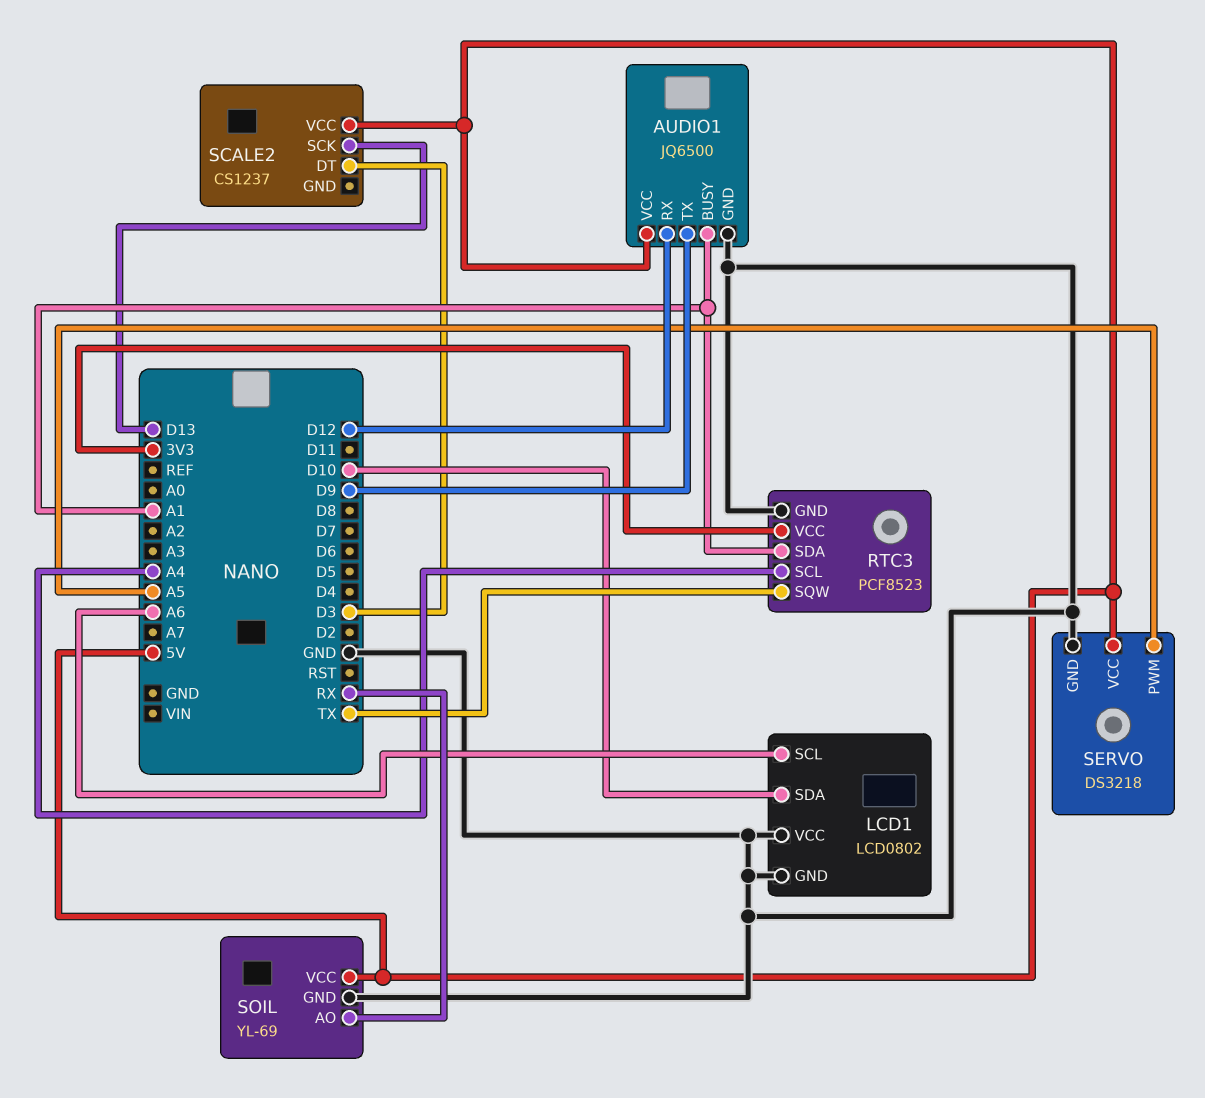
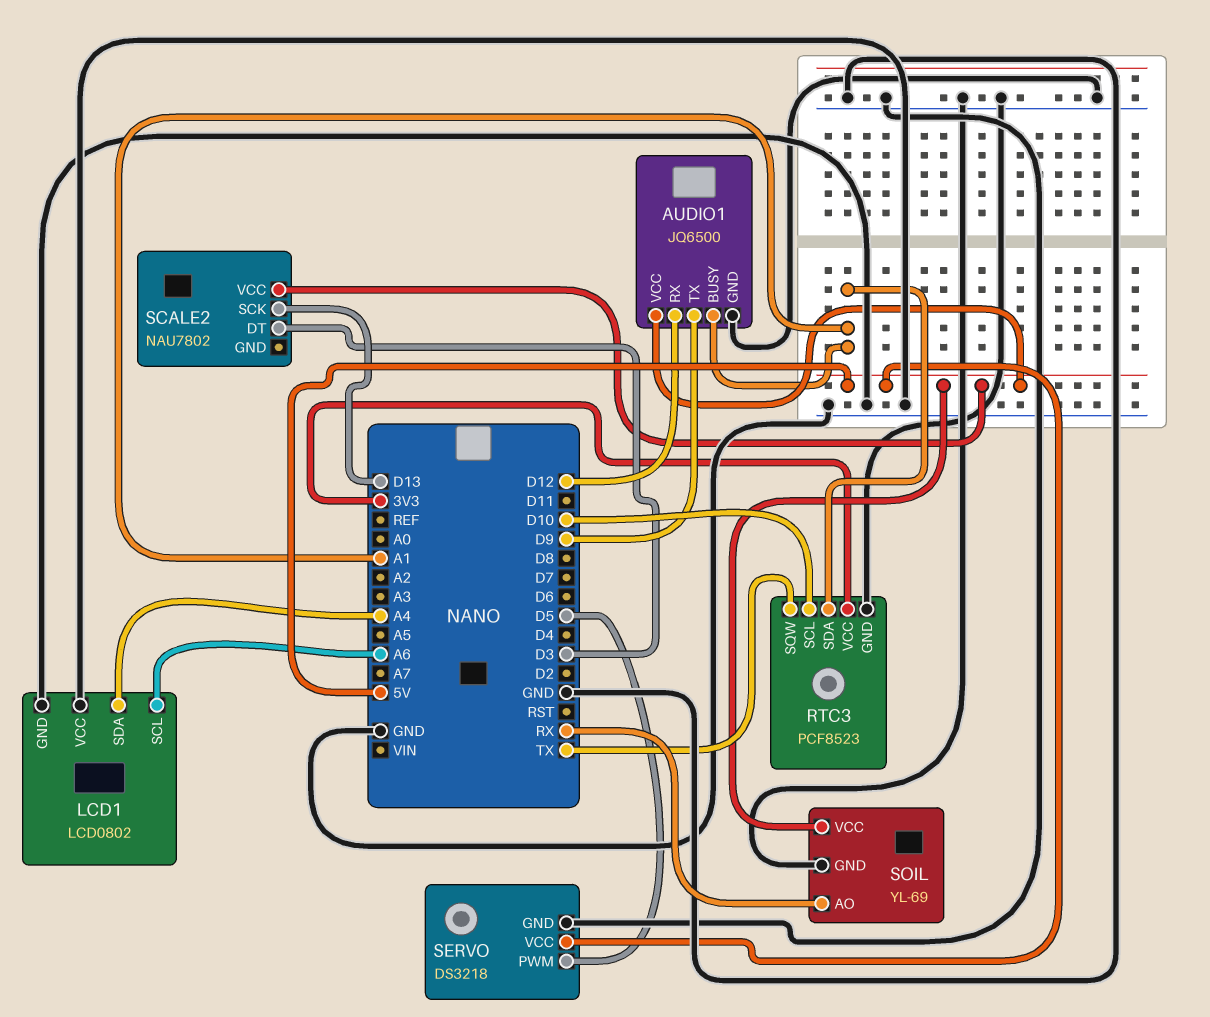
LCD1 pin SDA: D10 -> A4
RTC3 pin SCL: A4 -> D10
SCALE2: CS1237 -> NAU7802
SERVO pin PWM: A5 -> D5

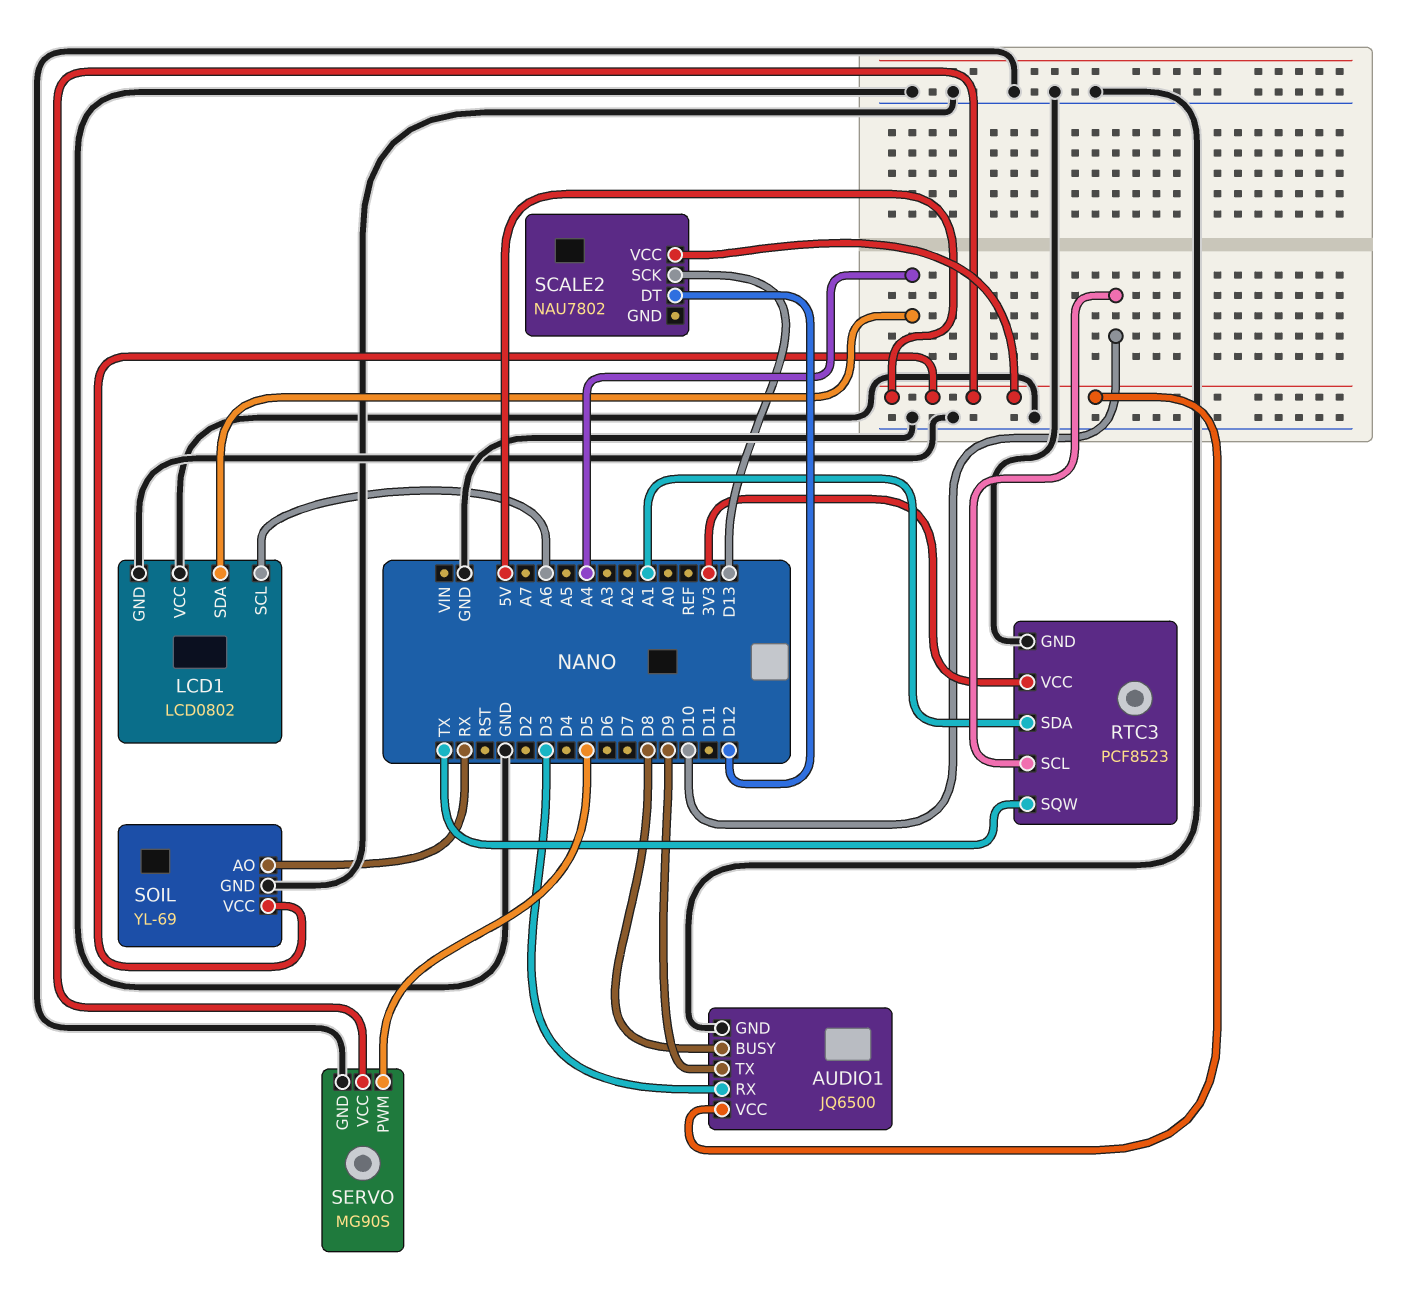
AUDIO1 pin BUSY: A1 -> D8
AUDIO1 pin RX: D12 -> D3
SCALE2 pin DT: D3 -> D12
SERVO: DS3218 -> MG90S

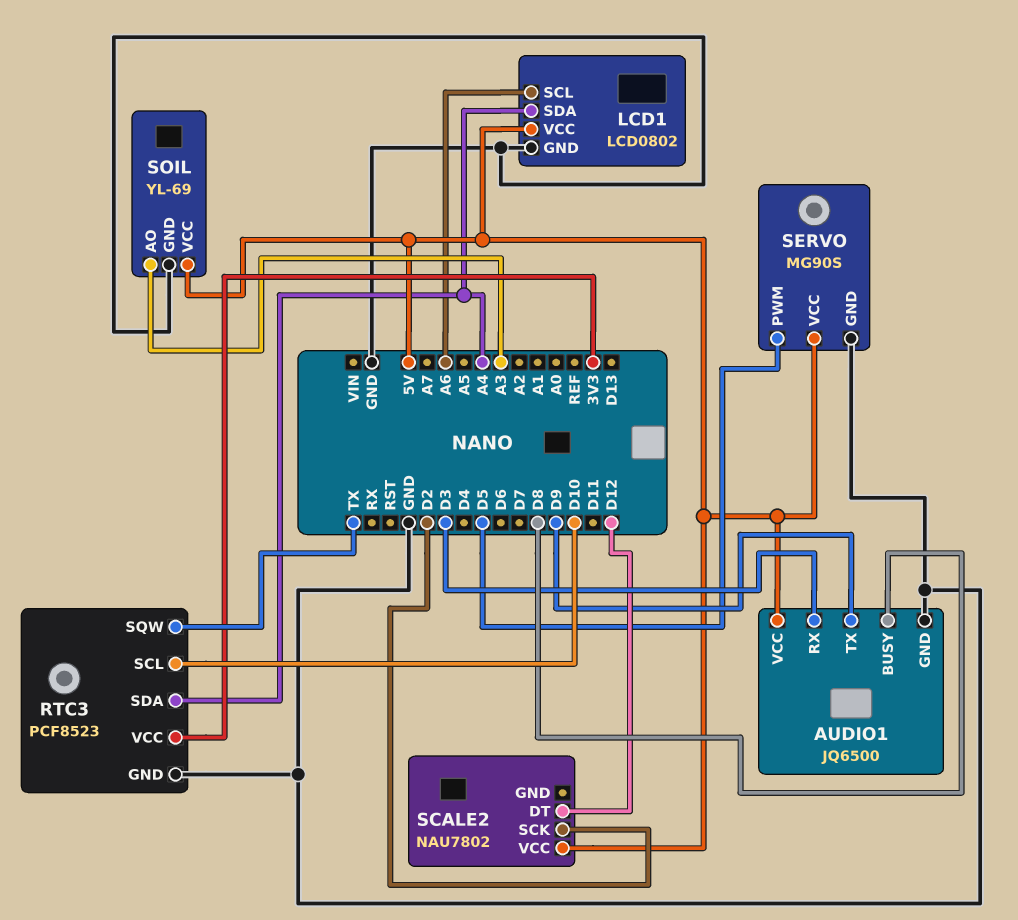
LCD1 pin VCC: GND -> 5V
RTC3 pin SDA: A1 -> A4
SCALE2 pin SCK: D13 -> D2
SOIL pin AO: RX -> A3

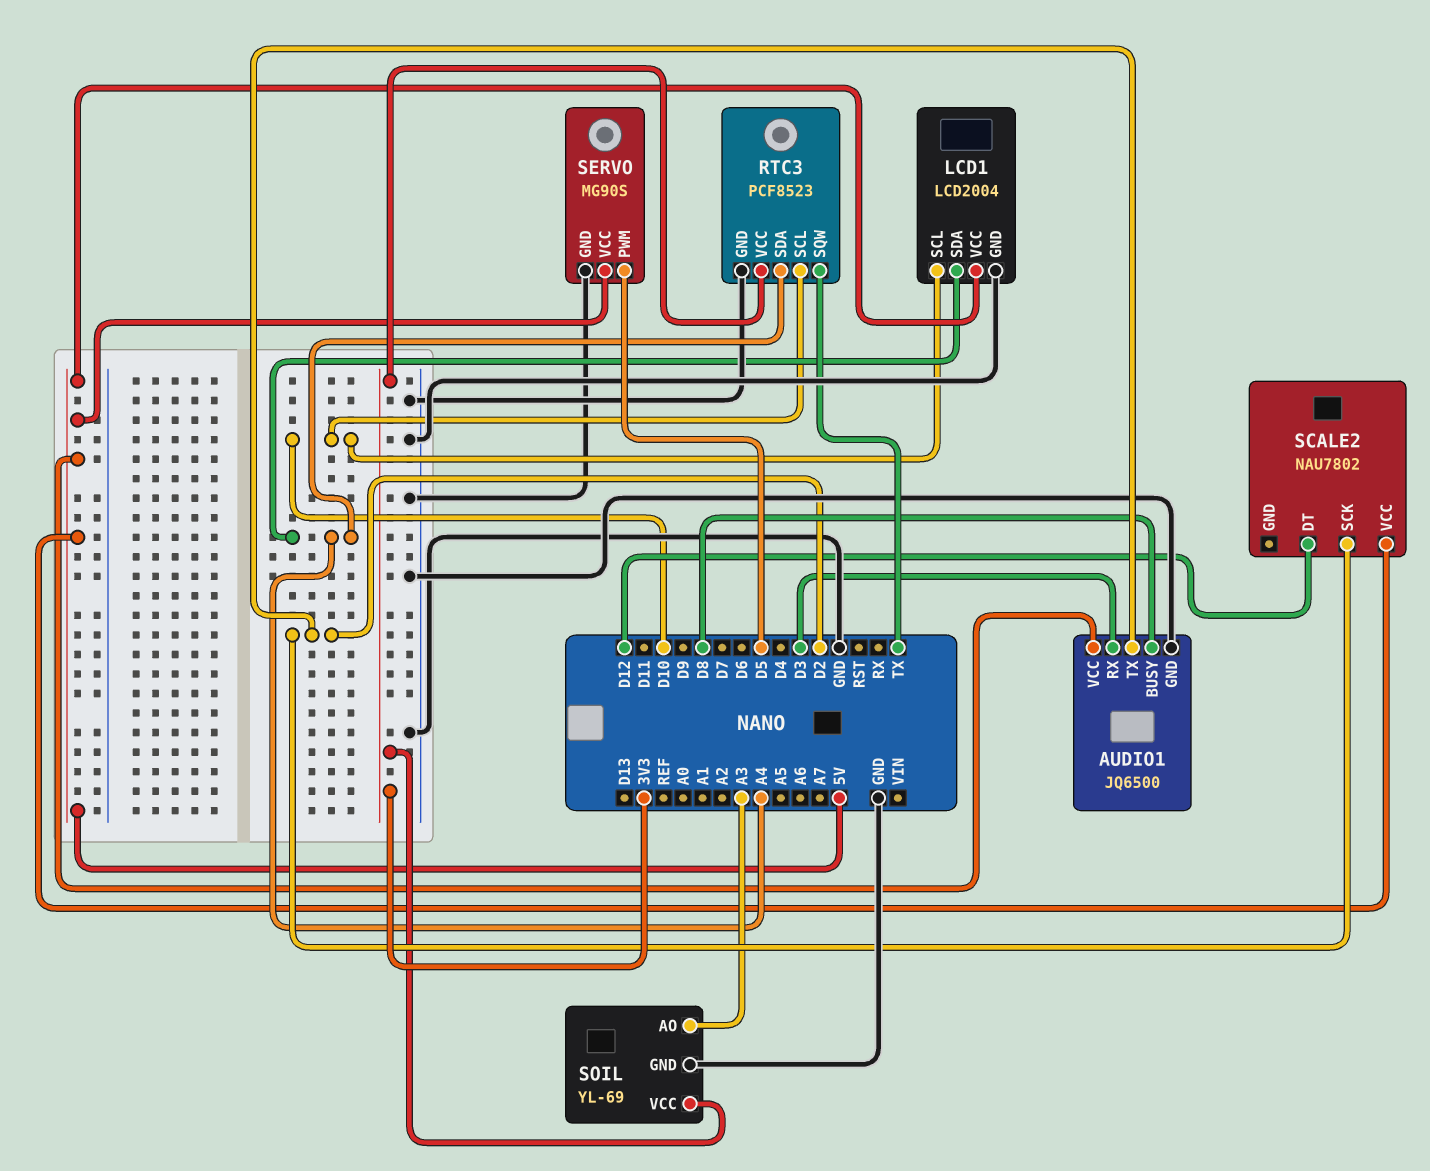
AUDIO1 pin TX: D9 -> D2
LCD1: LCD0802 -> LCD2004
LCD1 pin SCL: A6 -> D10
SOIL pin VCC: 5V -> 3V3

